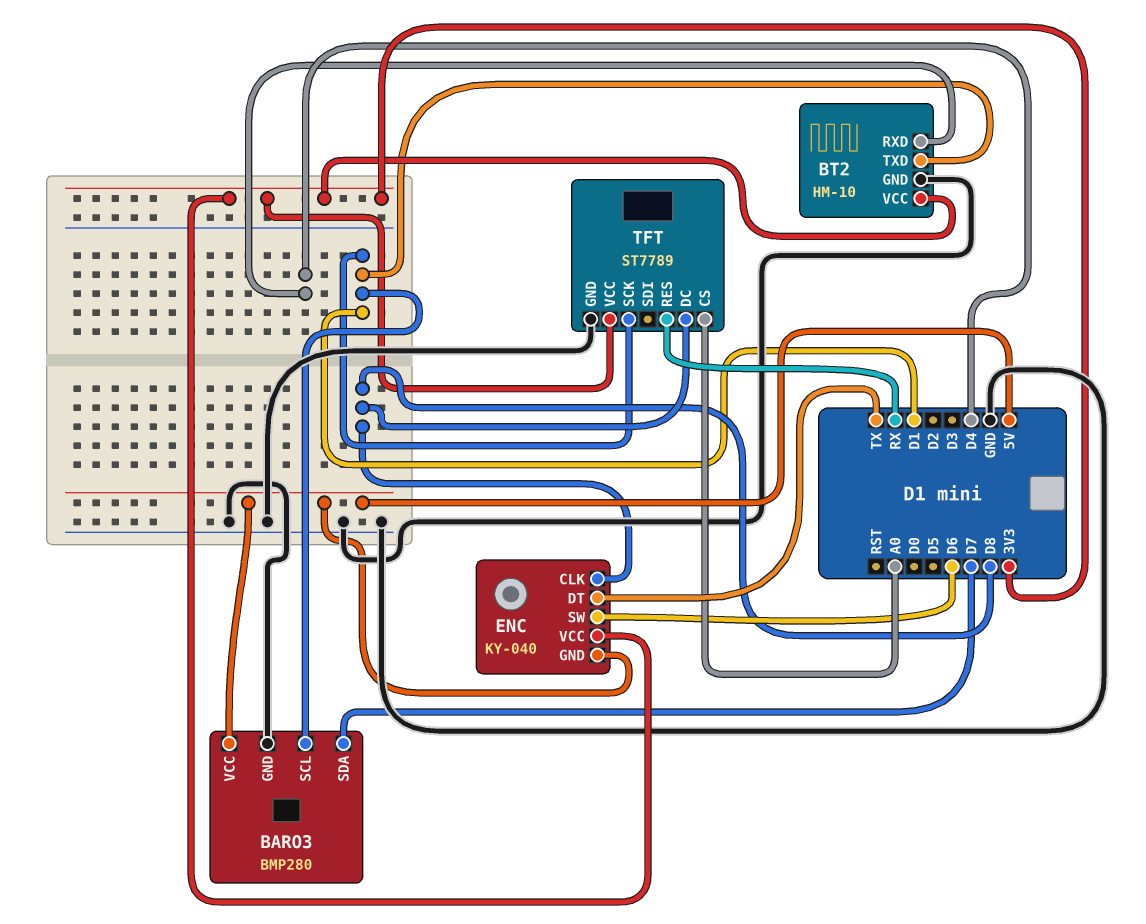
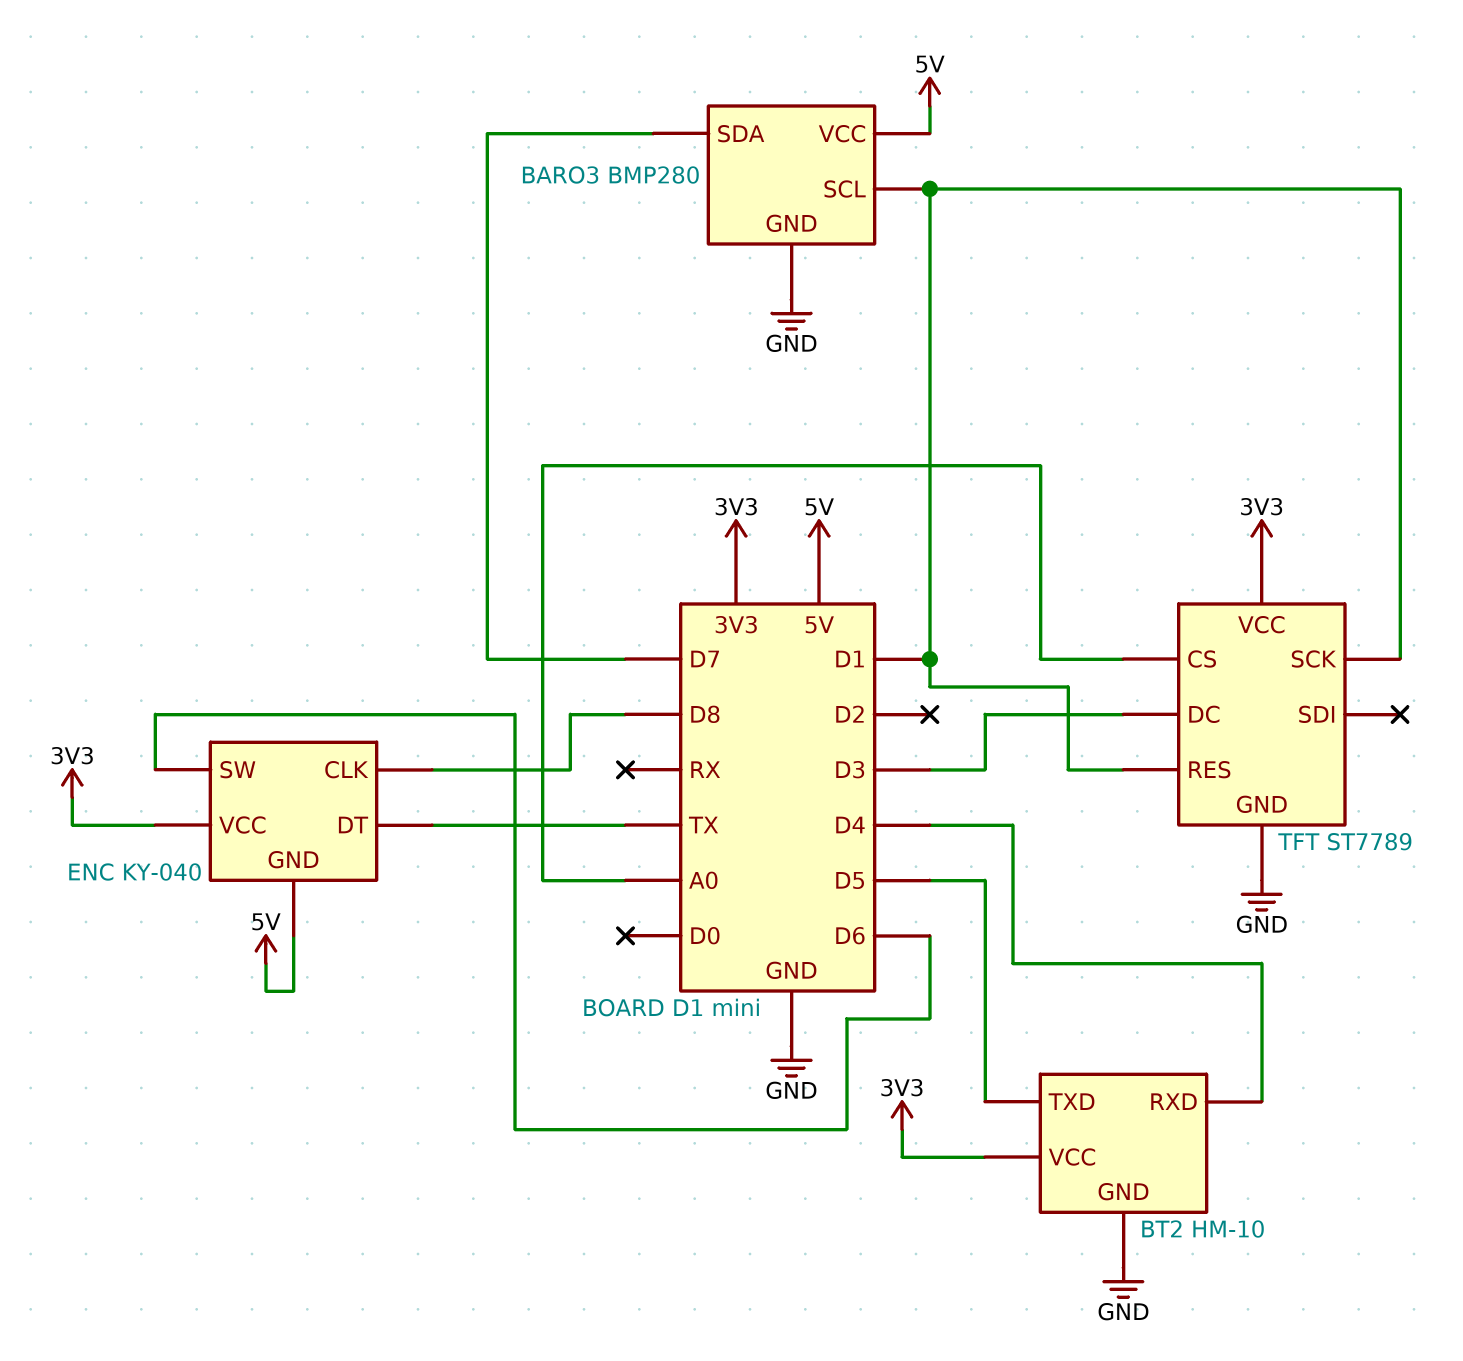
BT2 pin TXD: D1 -> D5
TFT pin DC: D8 -> D3
TFT pin RES: RX -> D1

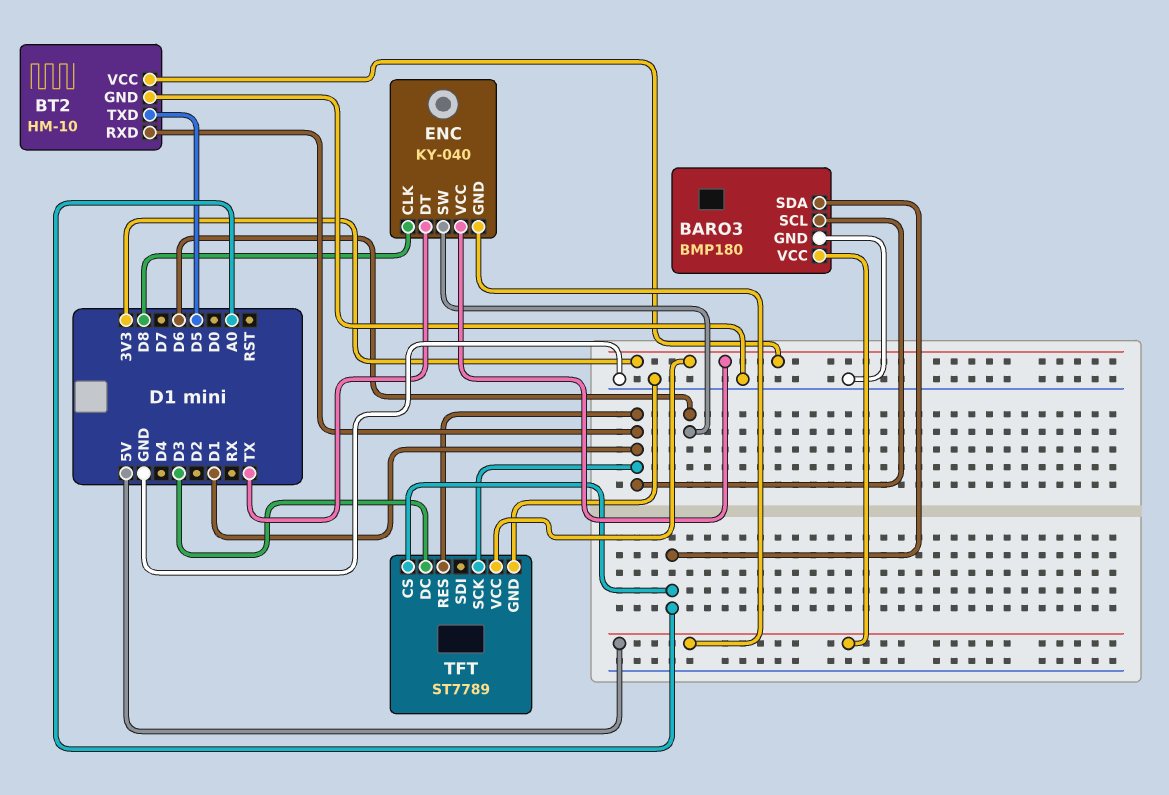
BARO3: BMP280 -> BMP180
BARO3 pin SDA: D7 -> A0
BT2 pin RXD: D4 -> D1

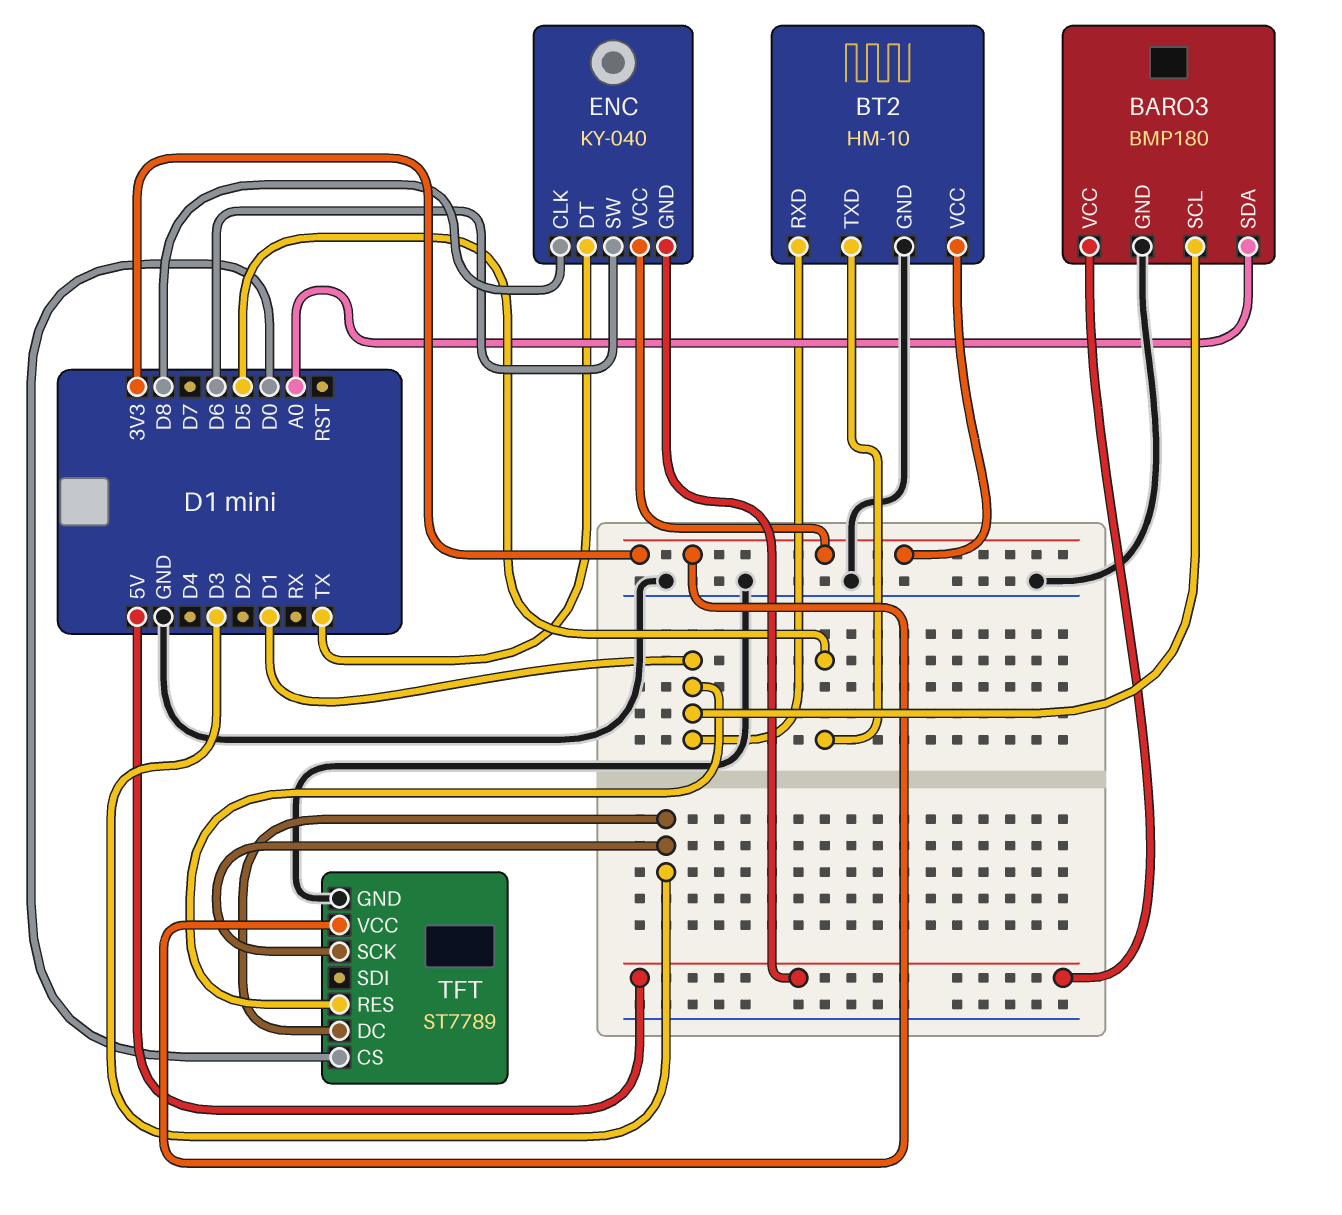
TFT pin CS: A0 -> D0
TFT pin SCK: D1 -> D3

